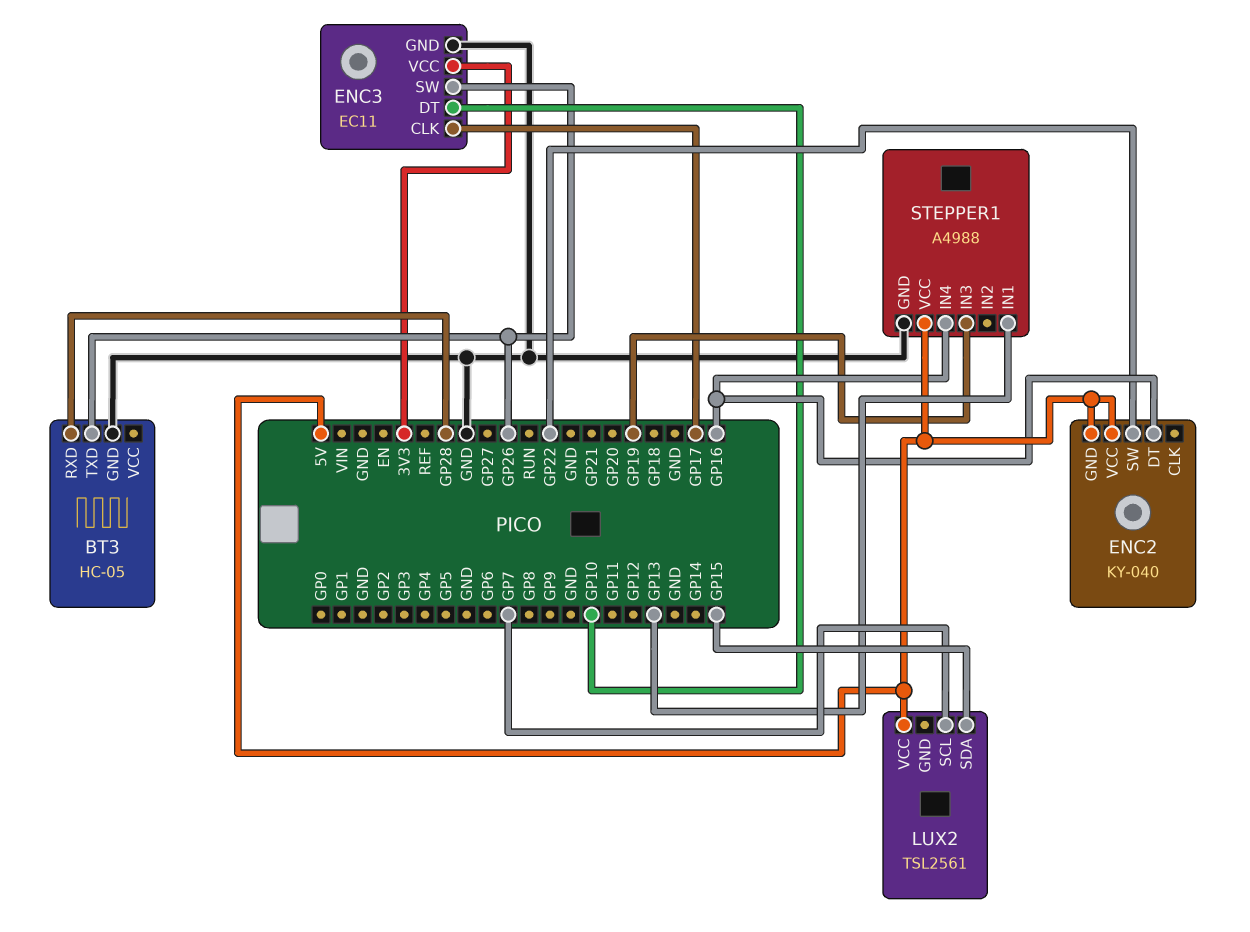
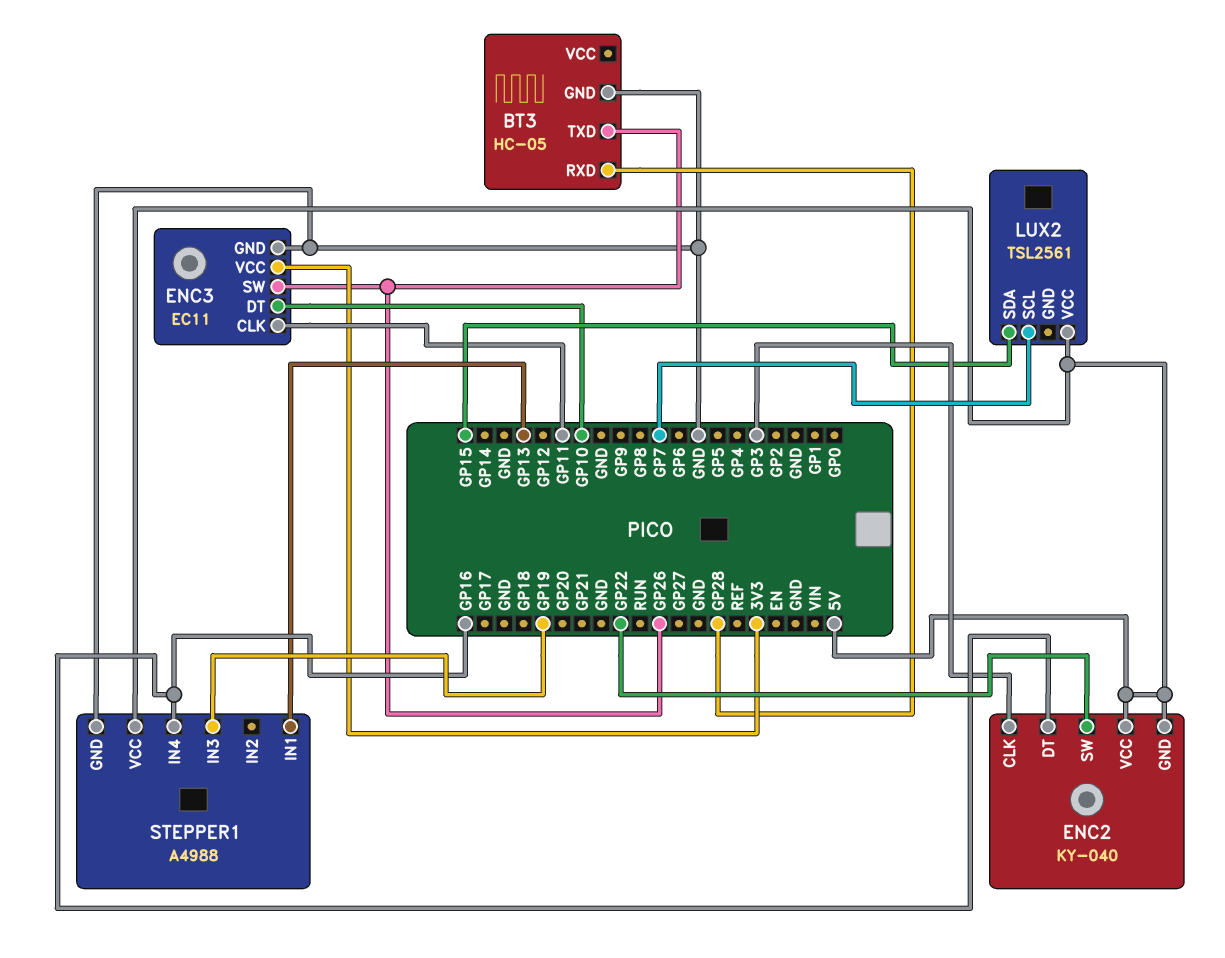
ENC2 pin CLK: none -> GP3
ENC3 pin CLK: GP17 -> GP11

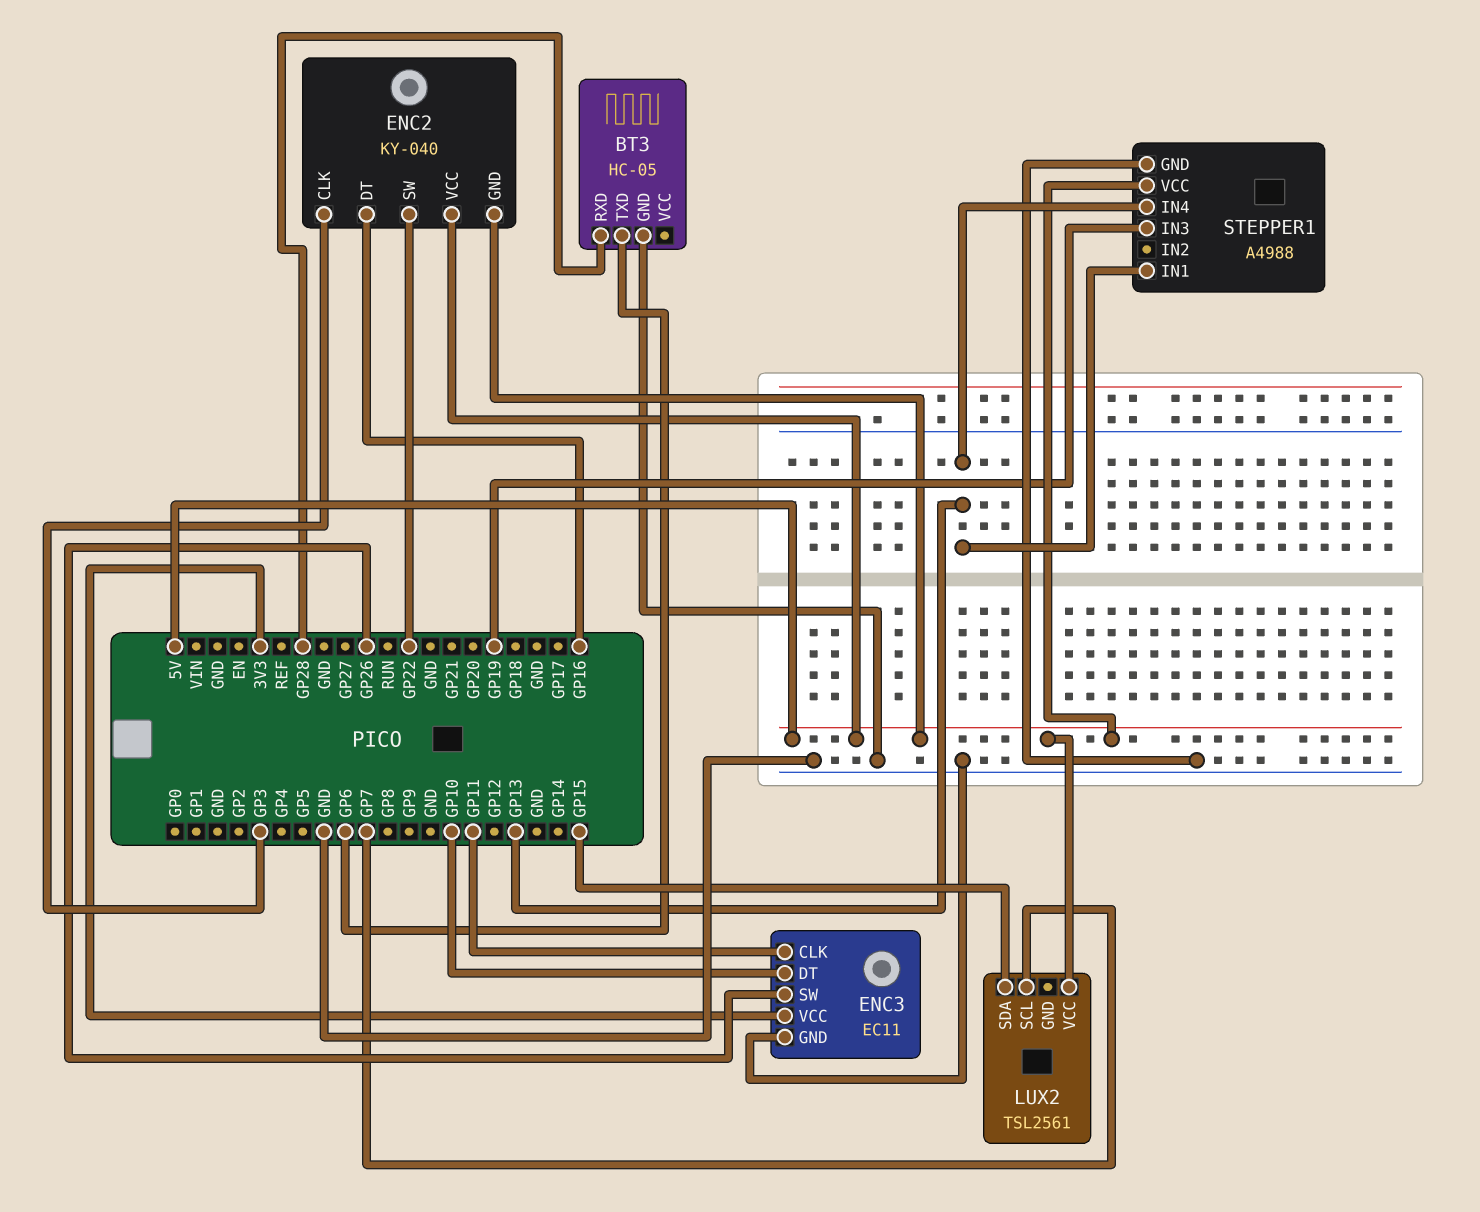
BT3 pin TXD: GP26 -> GP6
STEPPER1 pin IN4: GP16 -> GP13

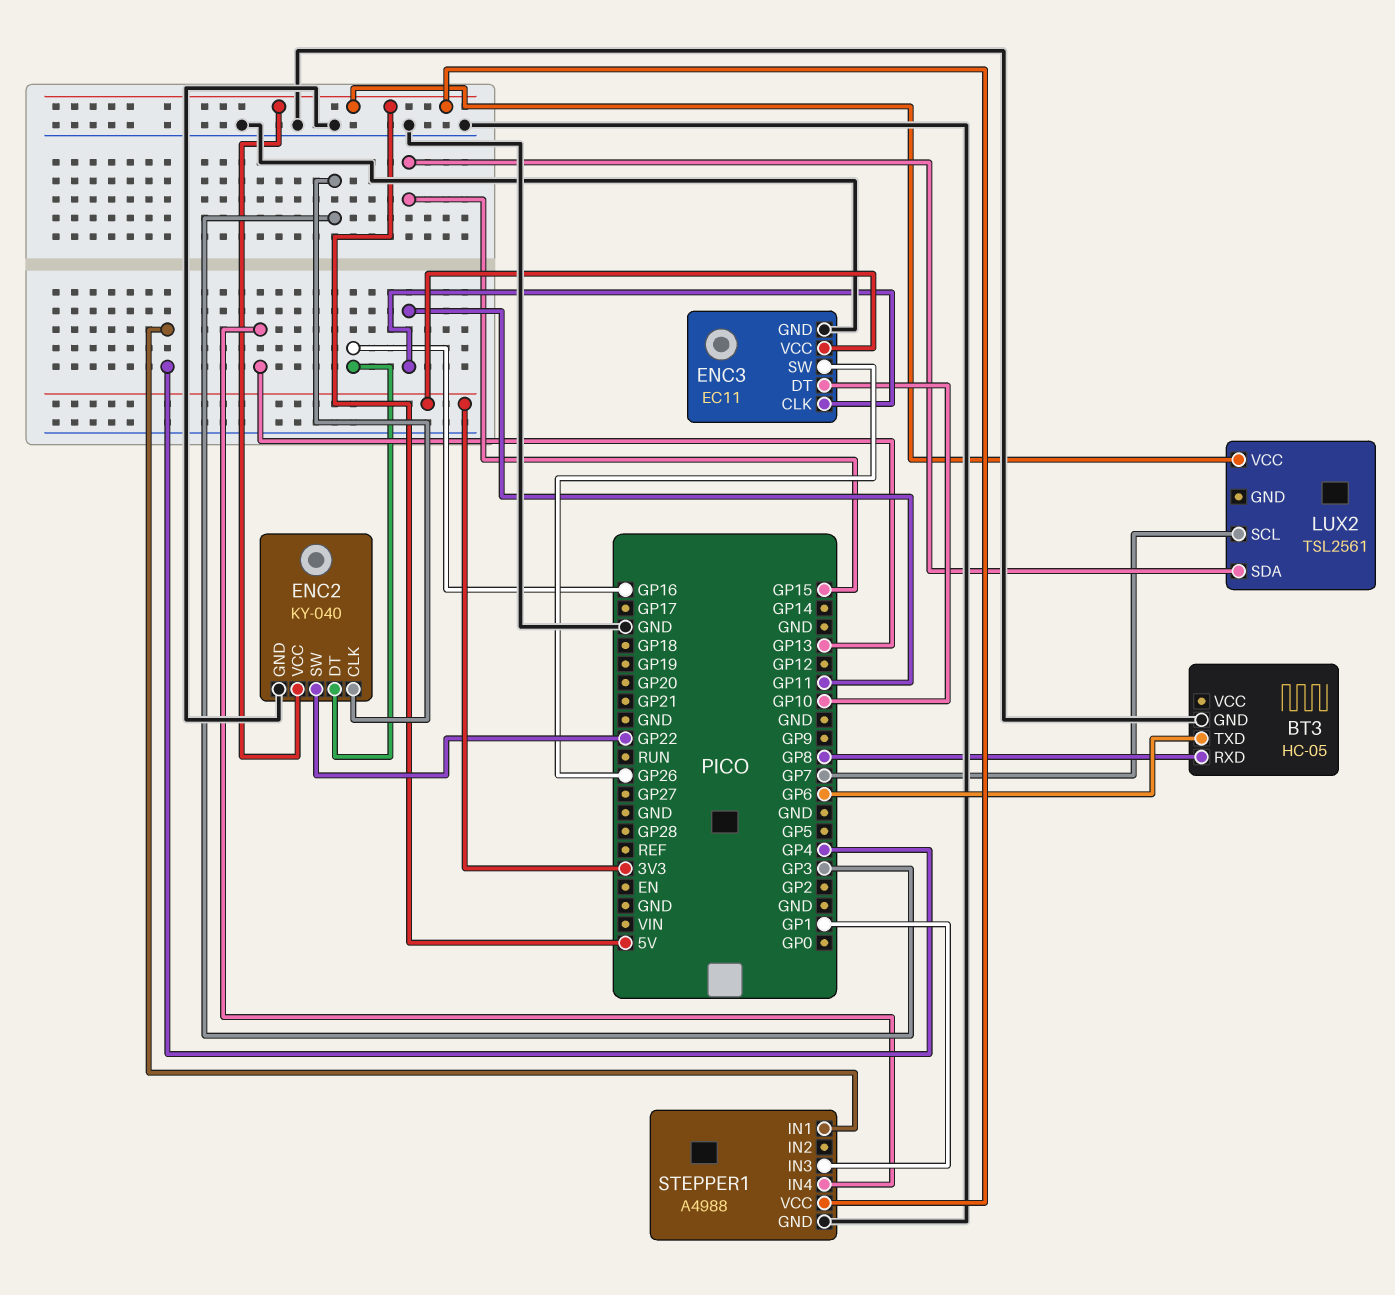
BT3 pin RXD: GP28 -> GP8
ENC2 pin GND: 5V -> GND
STEPPER1 pin IN1: GP13 -> GP4
STEPPER1 pin IN3: GP19 -> GP1

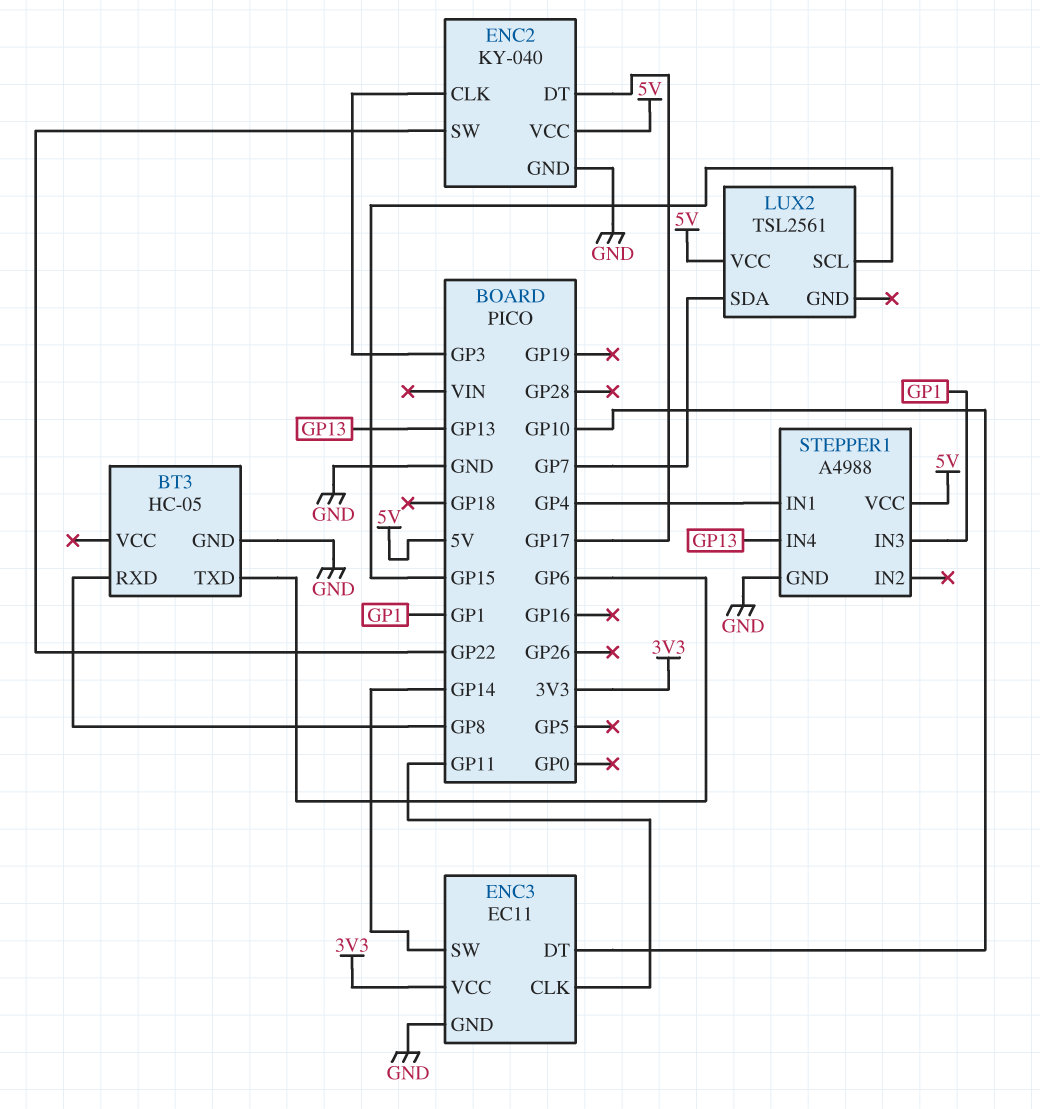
ENC2 pin DT: GP16 -> GP17
ENC3 pin SW: GP26 -> GP14
LUX2 pin SCL: GP7 -> GP15
LUX2 pin SDA: GP15 -> GP7

